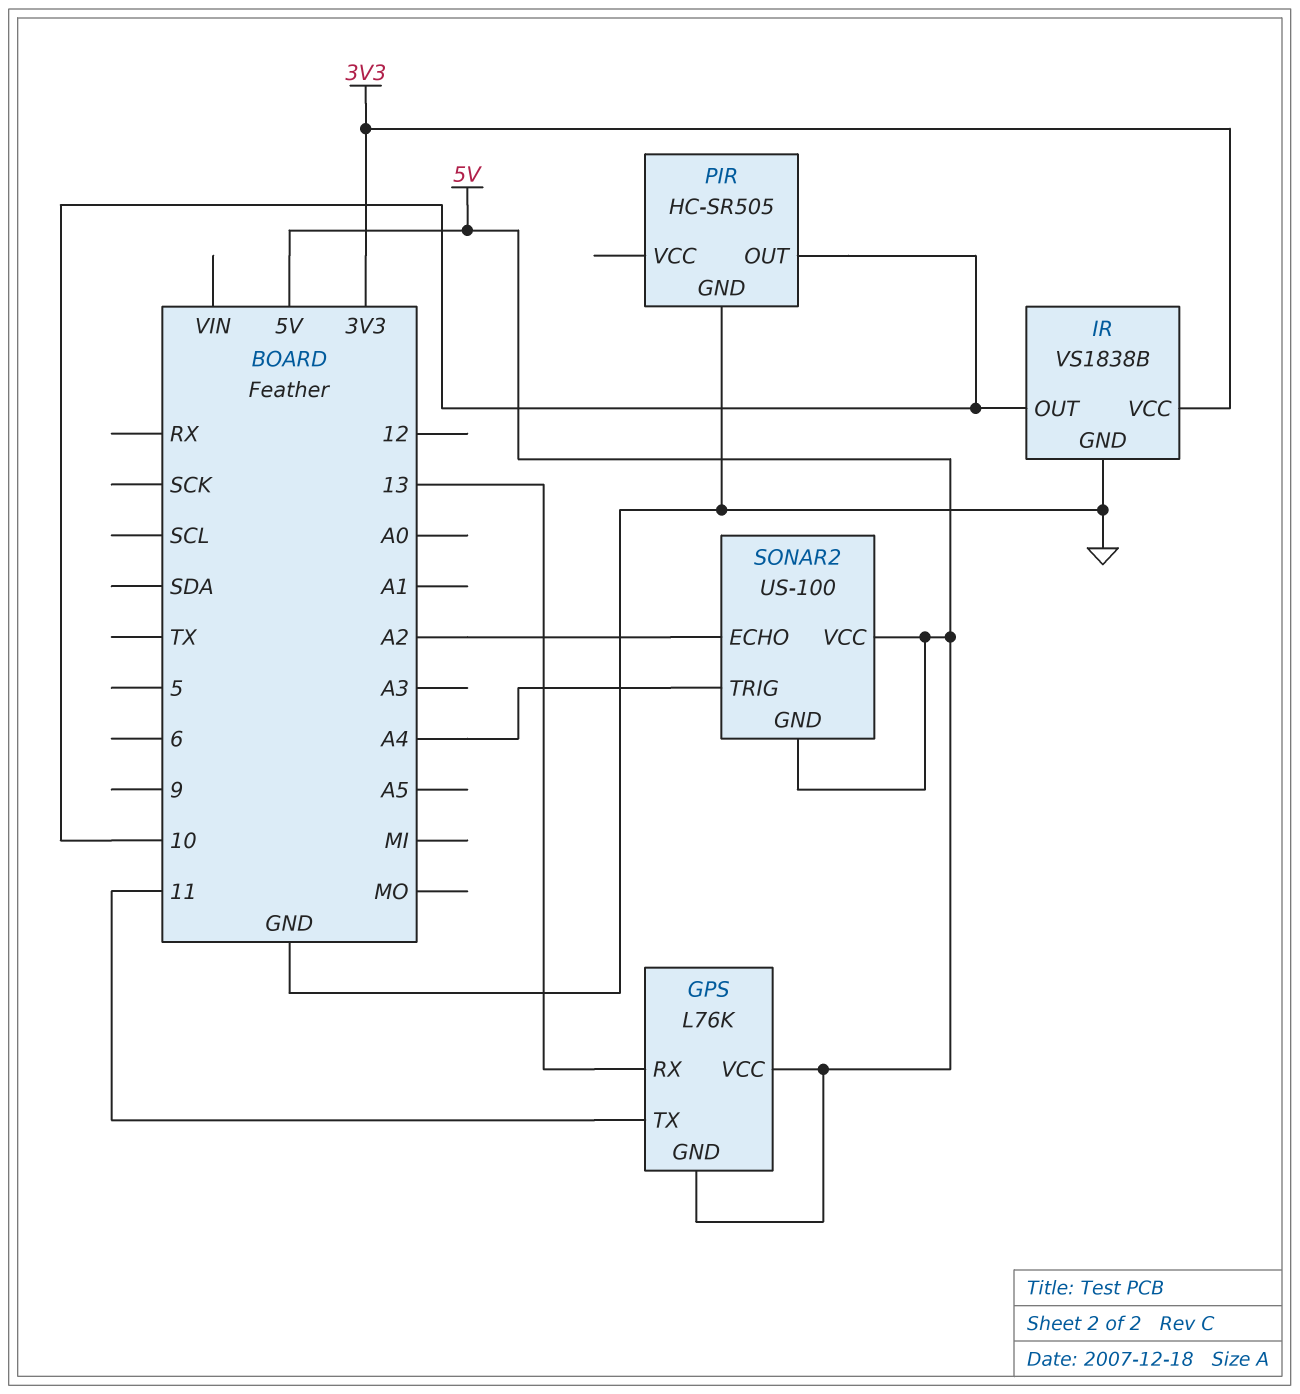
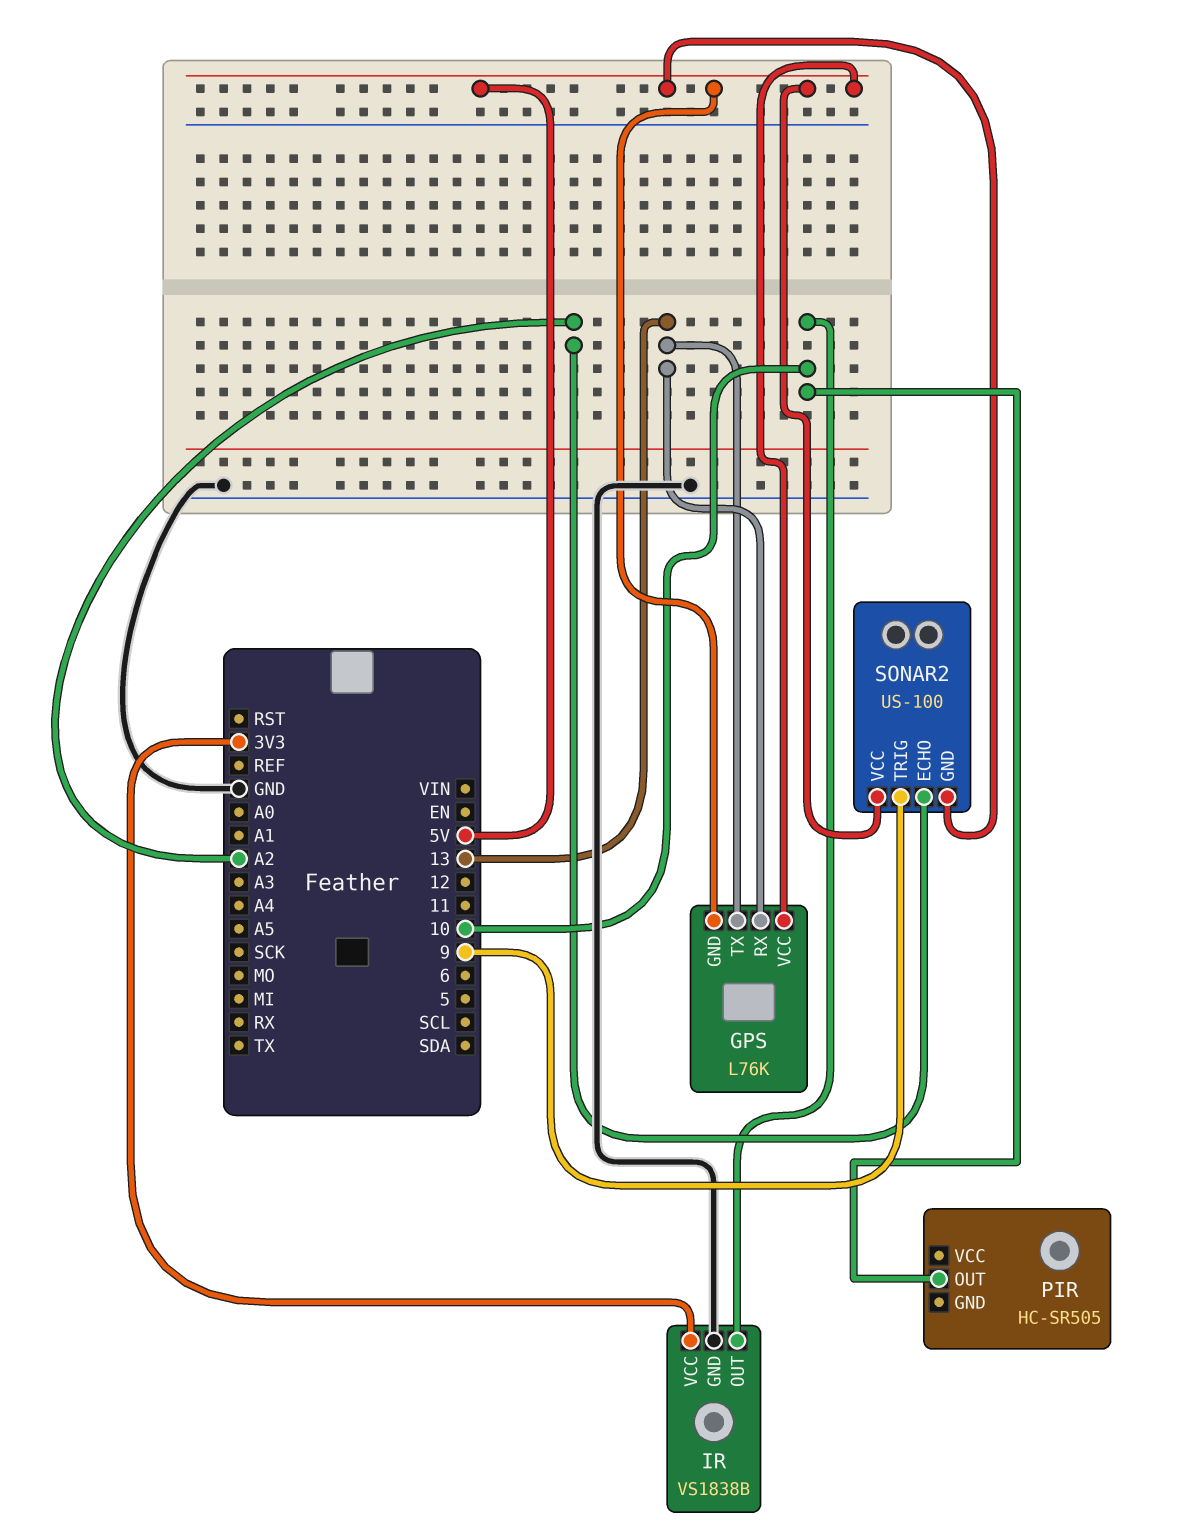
GPS pin TX: 11 -> 13
PIR pin GND: GND -> none
SONAR2 pin TRIG: A4 -> 9

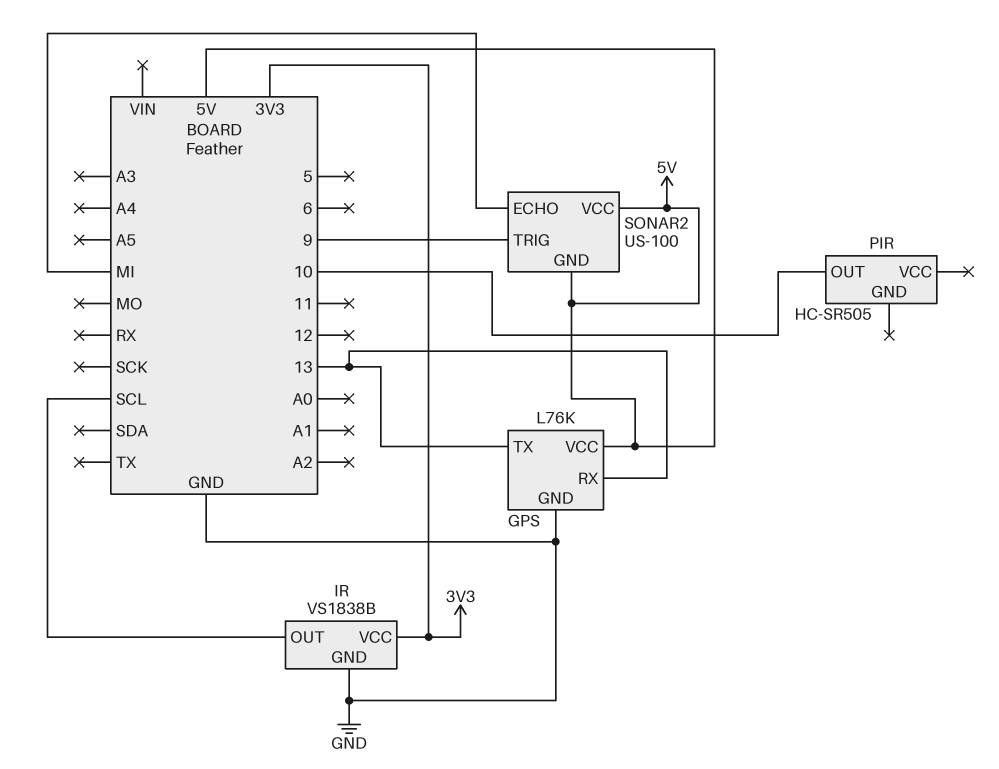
GPS pin GND: 5V -> GND
IR pin OUT: 10 -> SCL
SONAR2 pin ECHO: A2 -> MI

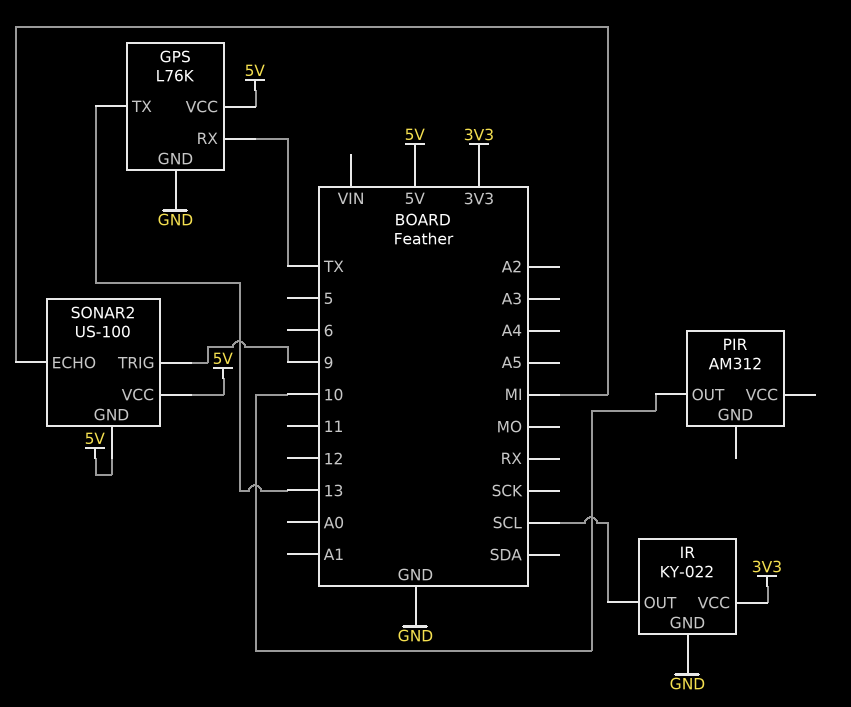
GPS pin RX: 13 -> TX
IR: VS1838B -> KY-022
PIR: HC-SR505 -> AM312

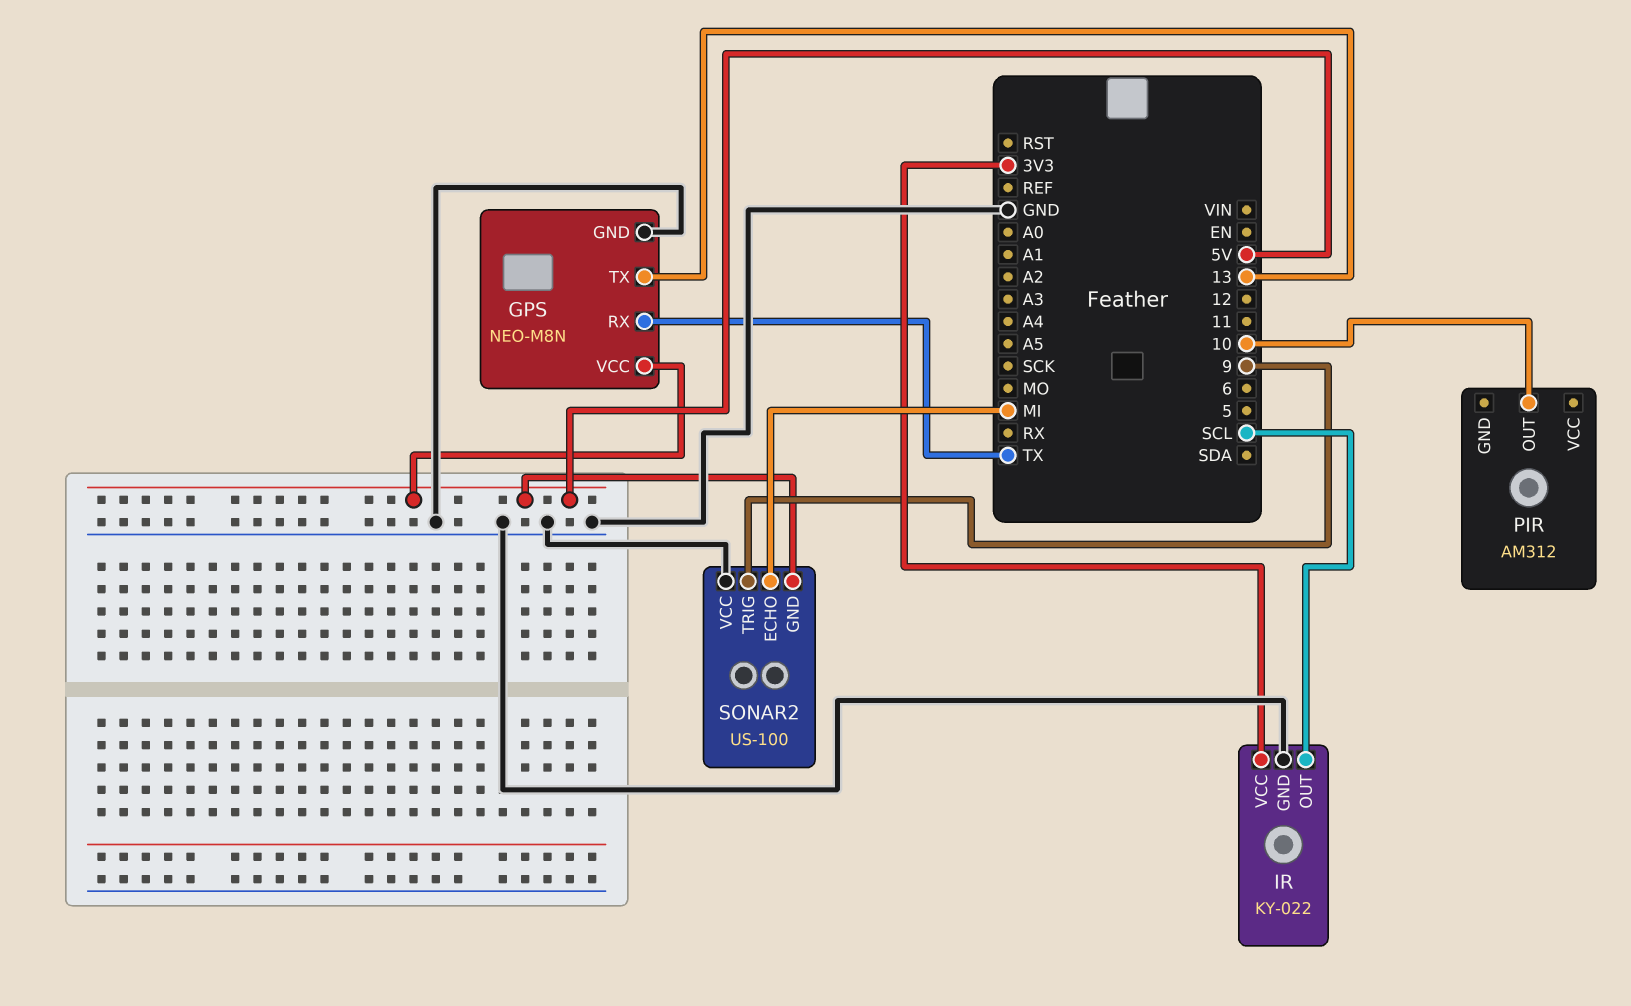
GPS: L76K -> NEO-M8N
SONAR2 pin VCC: 5V -> GND

